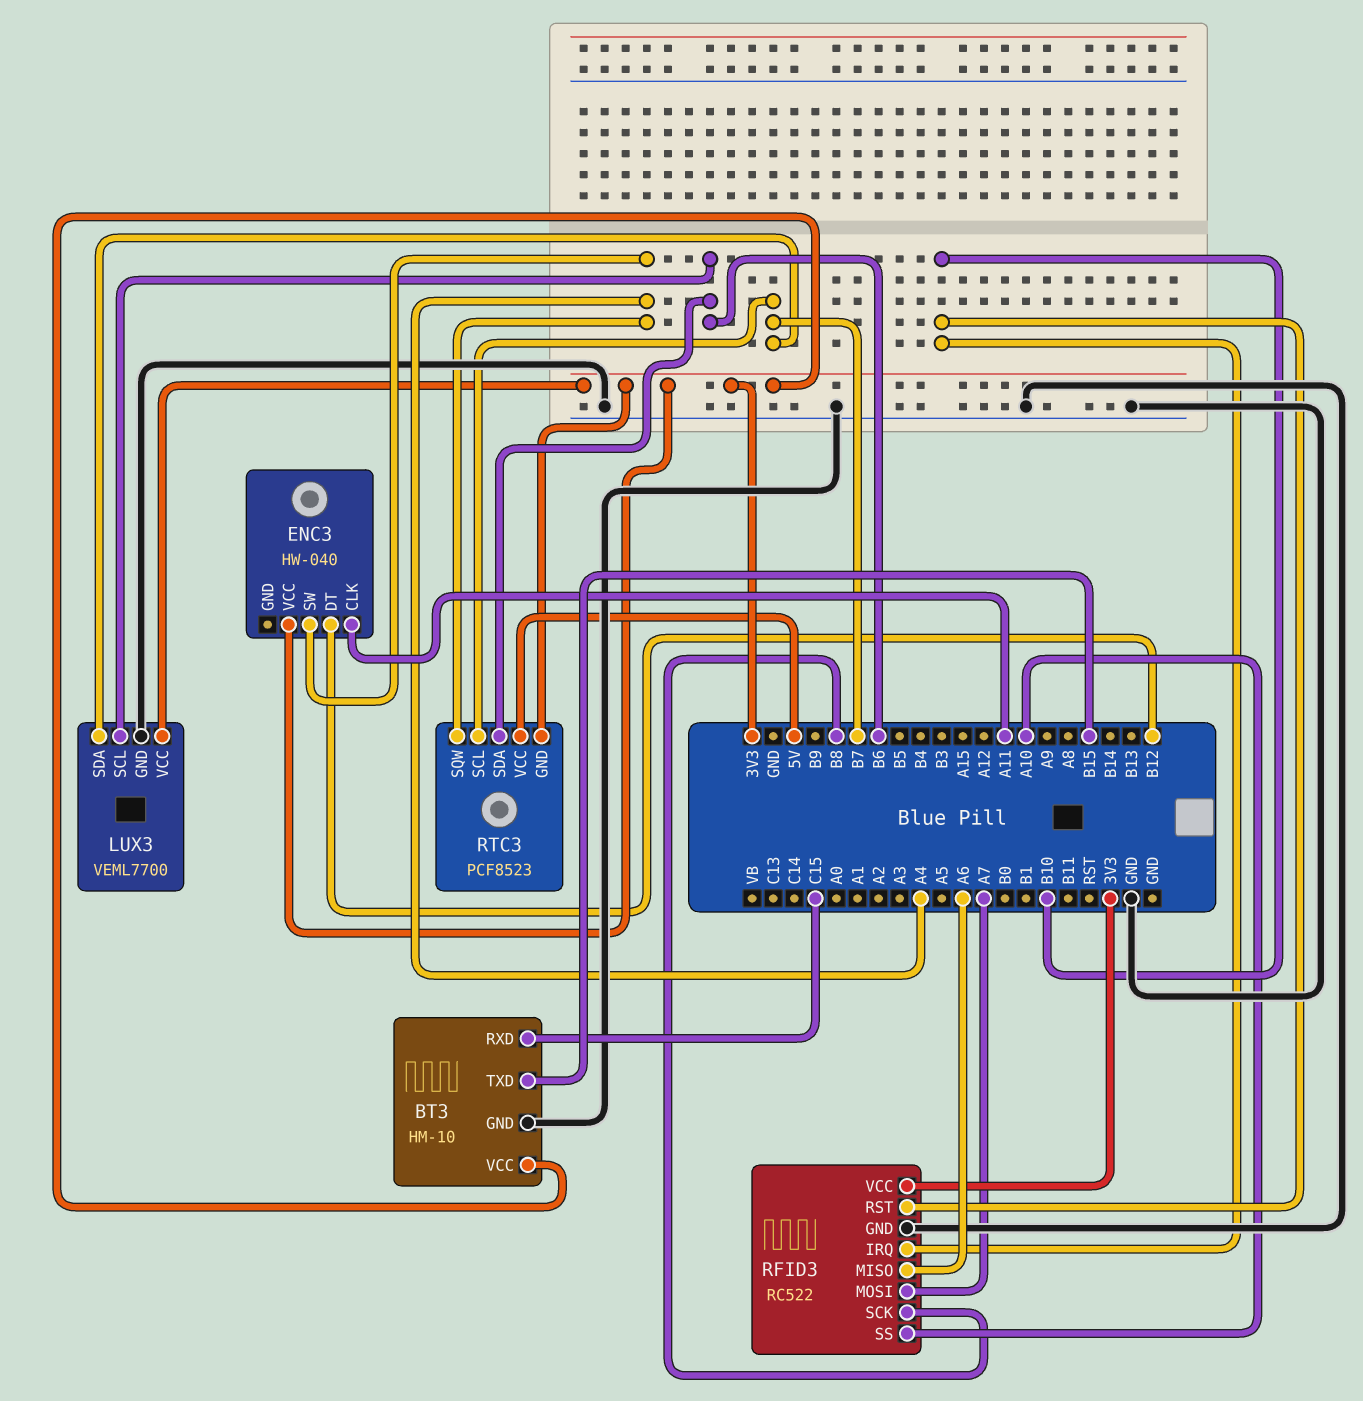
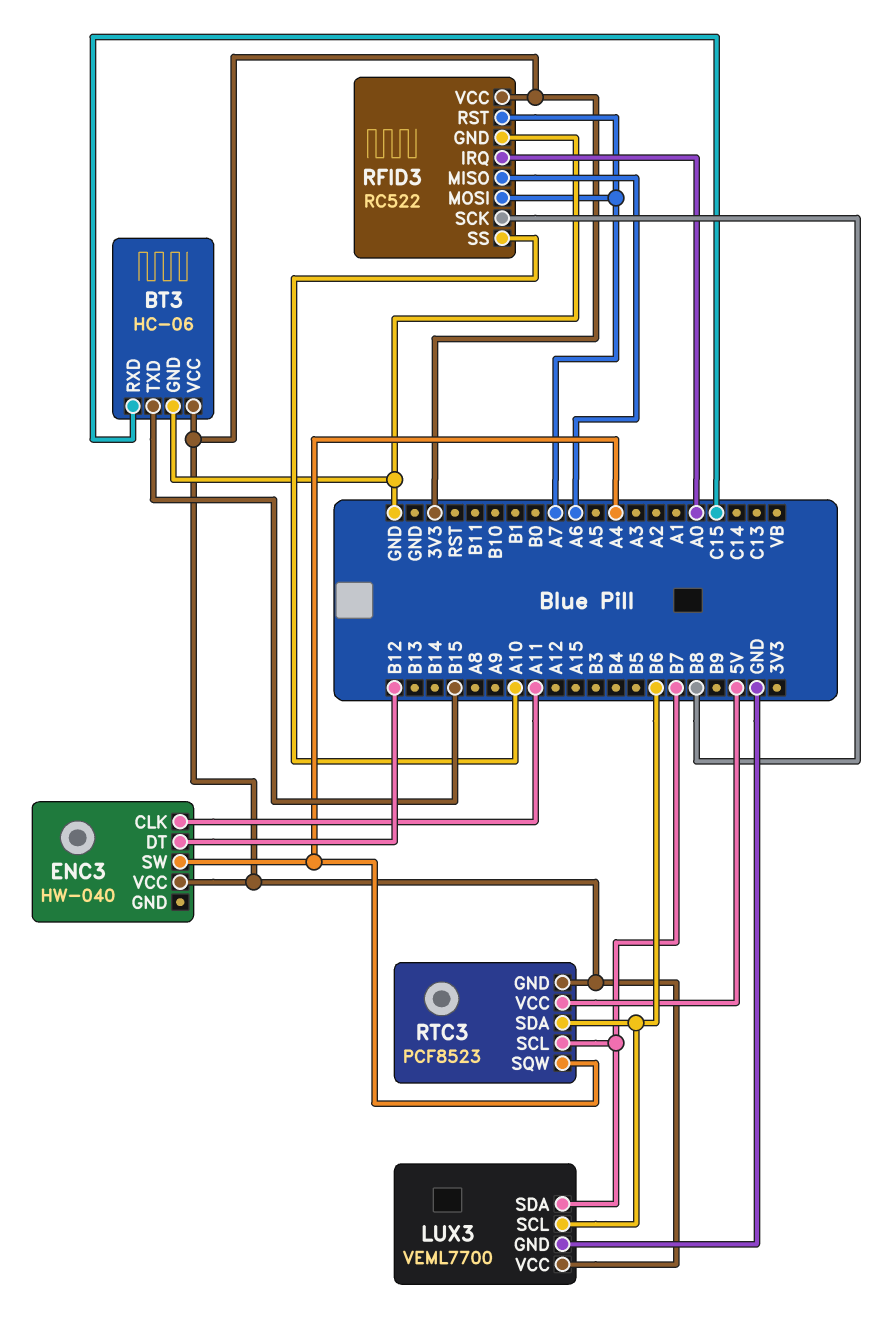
BT3: HM-10 -> HC-06
RFID3 pin IRQ: B10 -> A0
RFID3 pin RST: B10 -> A7

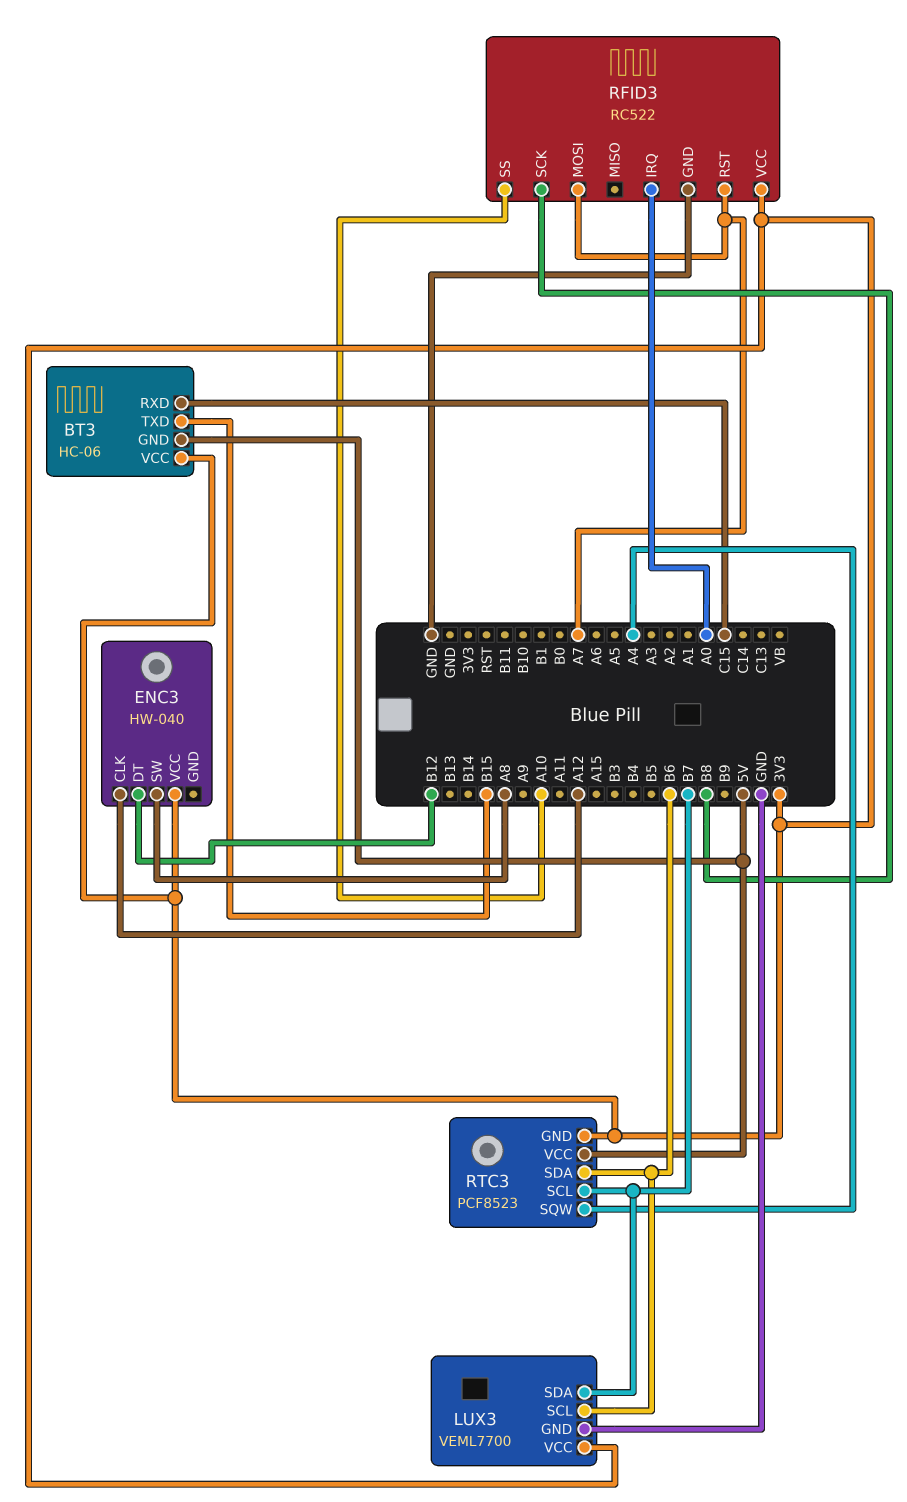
BT3 pin GND: GND -> 5V
ENC3 pin CLK: A11 -> A12
ENC3 pin SW: A4 -> A8
RFID3 pin MISO: A6 -> none

